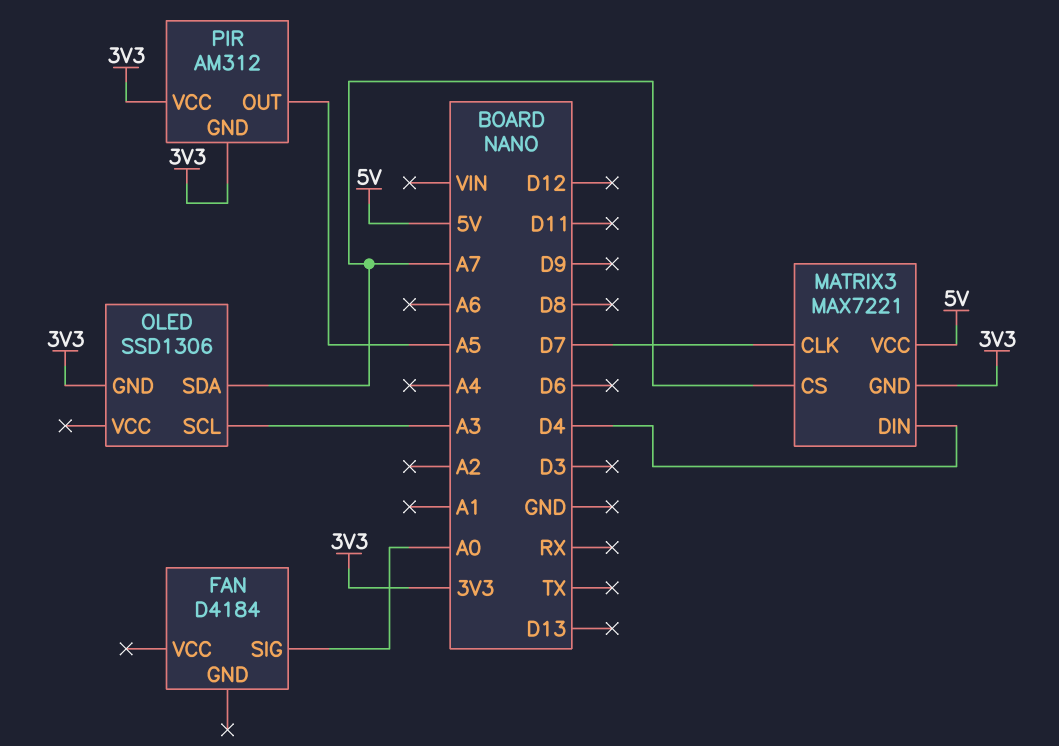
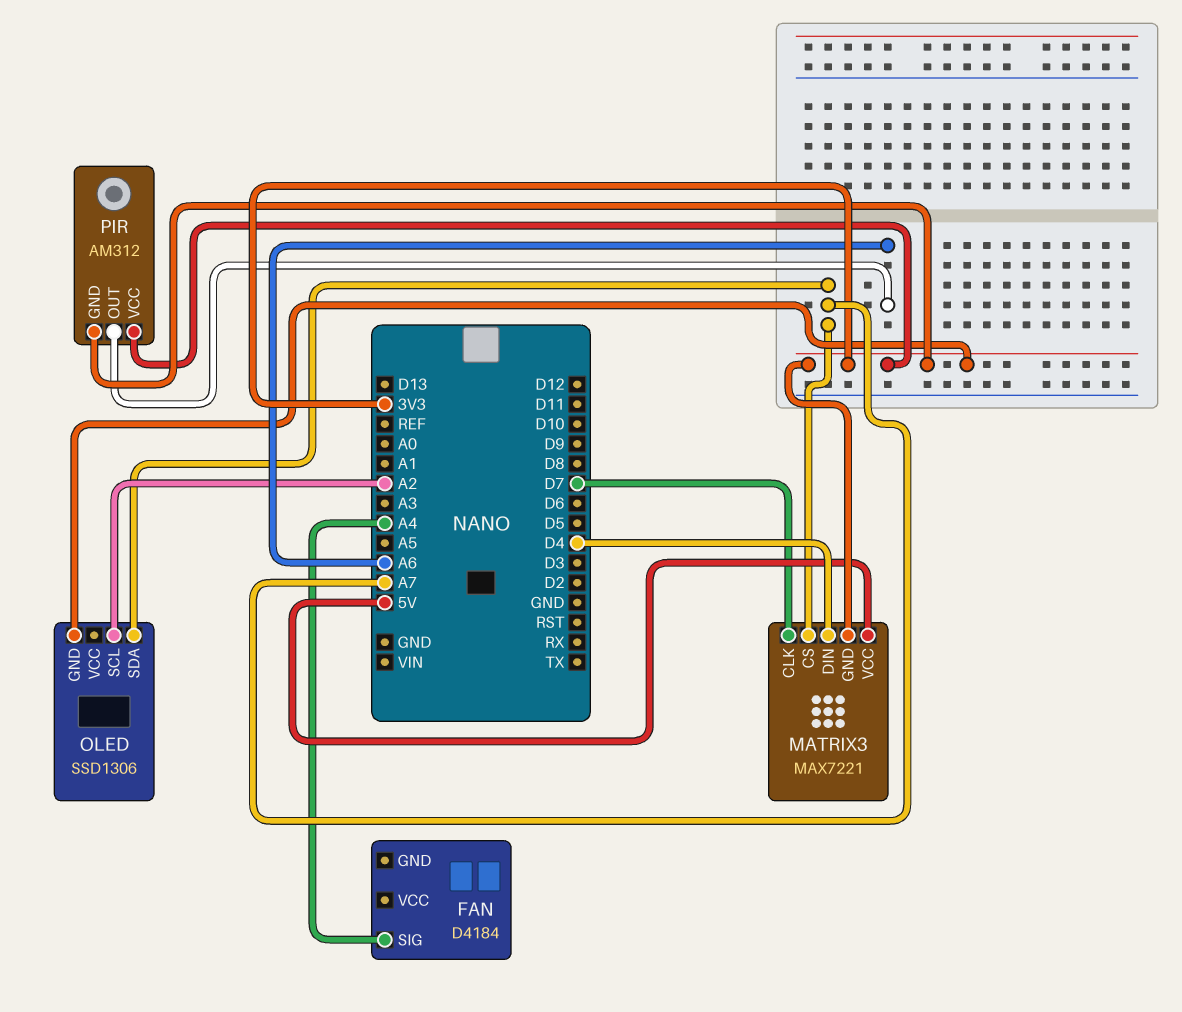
FAN pin SIG: A0 -> A4
OLED pin SCL: A3 -> A2
PIR pin OUT: A5 -> A6

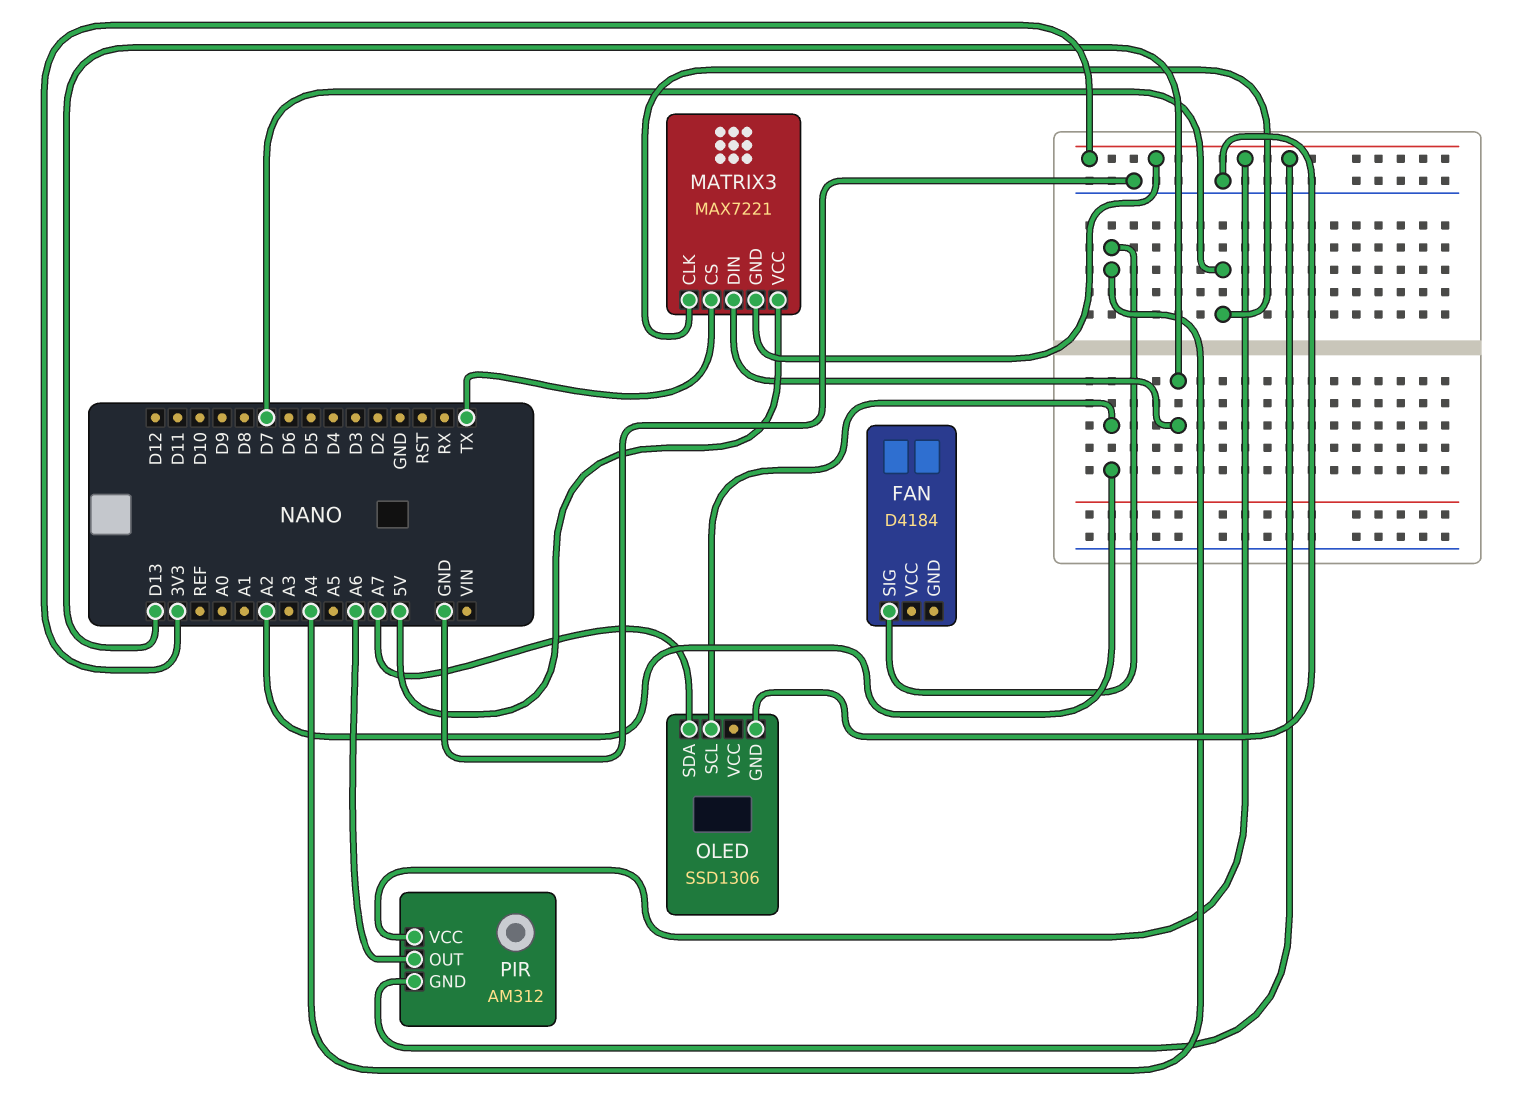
MATRIX3 pin CS: A7 -> TX
MATRIX3 pin DIN: D4 -> D13
OLED pin GND: 3V3 -> GND

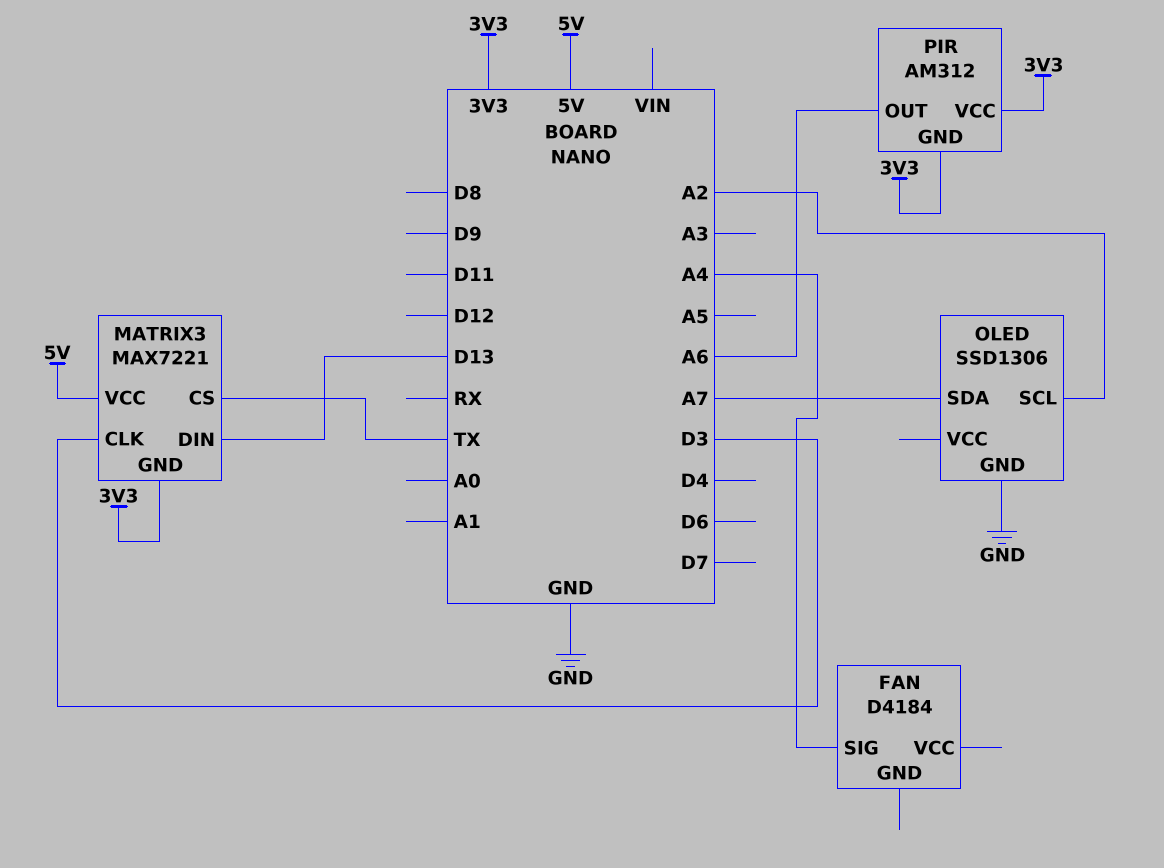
MATRIX3 pin CLK: D7 -> D3

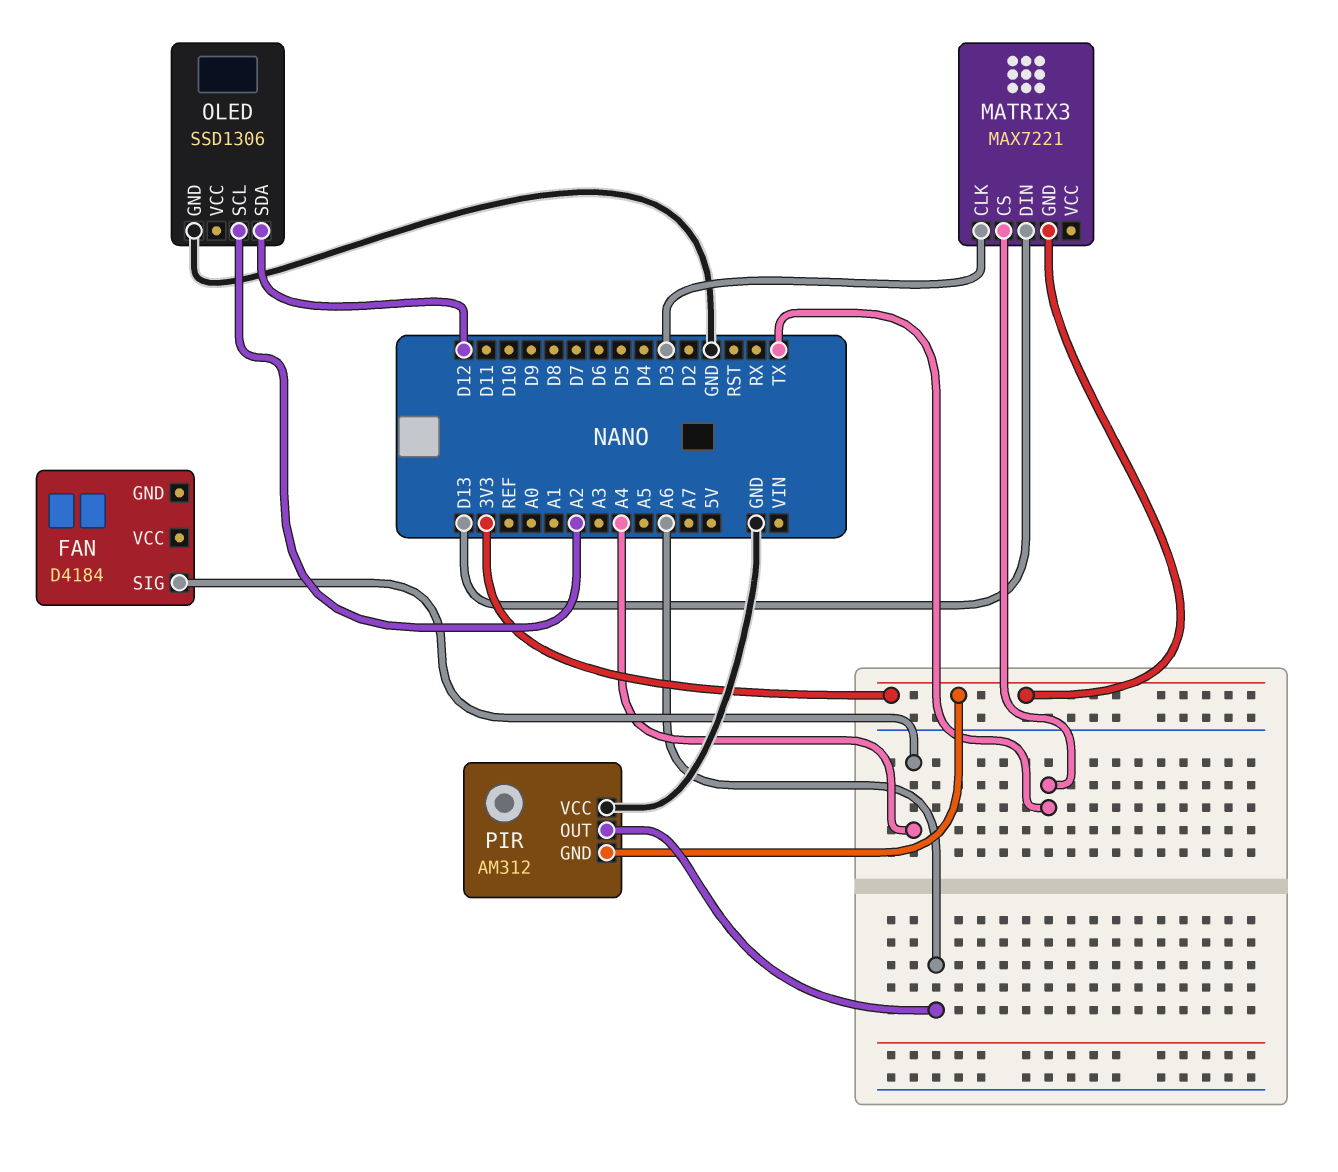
MATRIX3 pin VCC: 5V -> none
OLED pin SDA: A7 -> D12
PIR pin VCC: 3V3 -> GND

